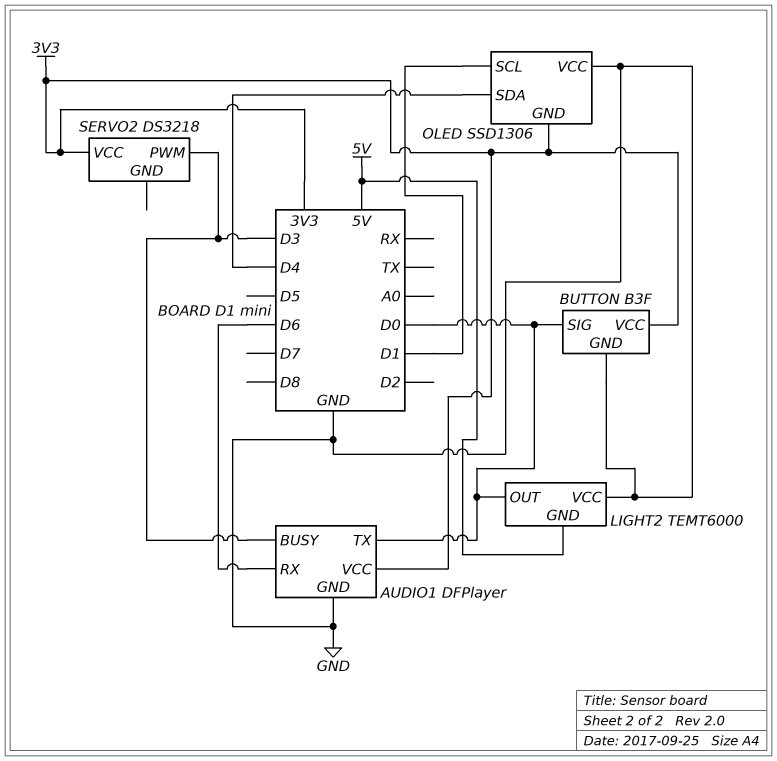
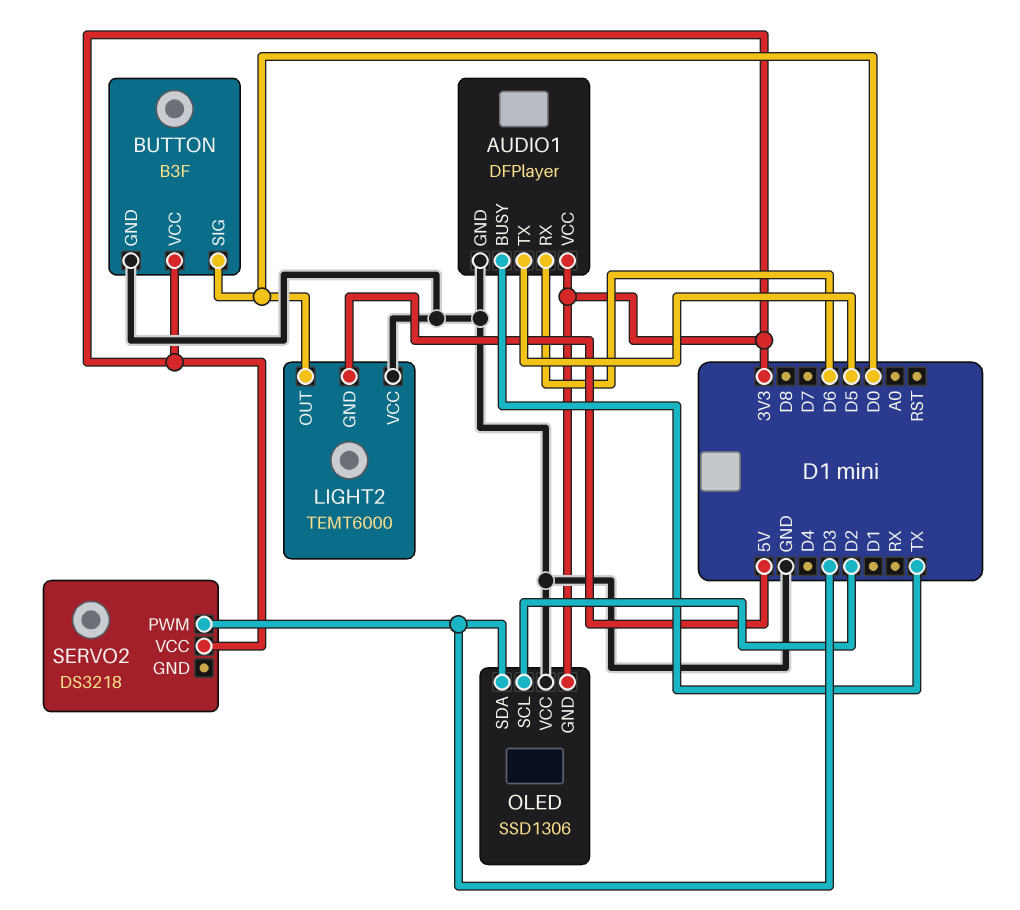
AUDIO1 pin BUSY: D3 -> TX
AUDIO1 pin TX: D0 -> D5
OLED pin SCL: D1 -> D2
OLED pin SDA: D4 -> D3

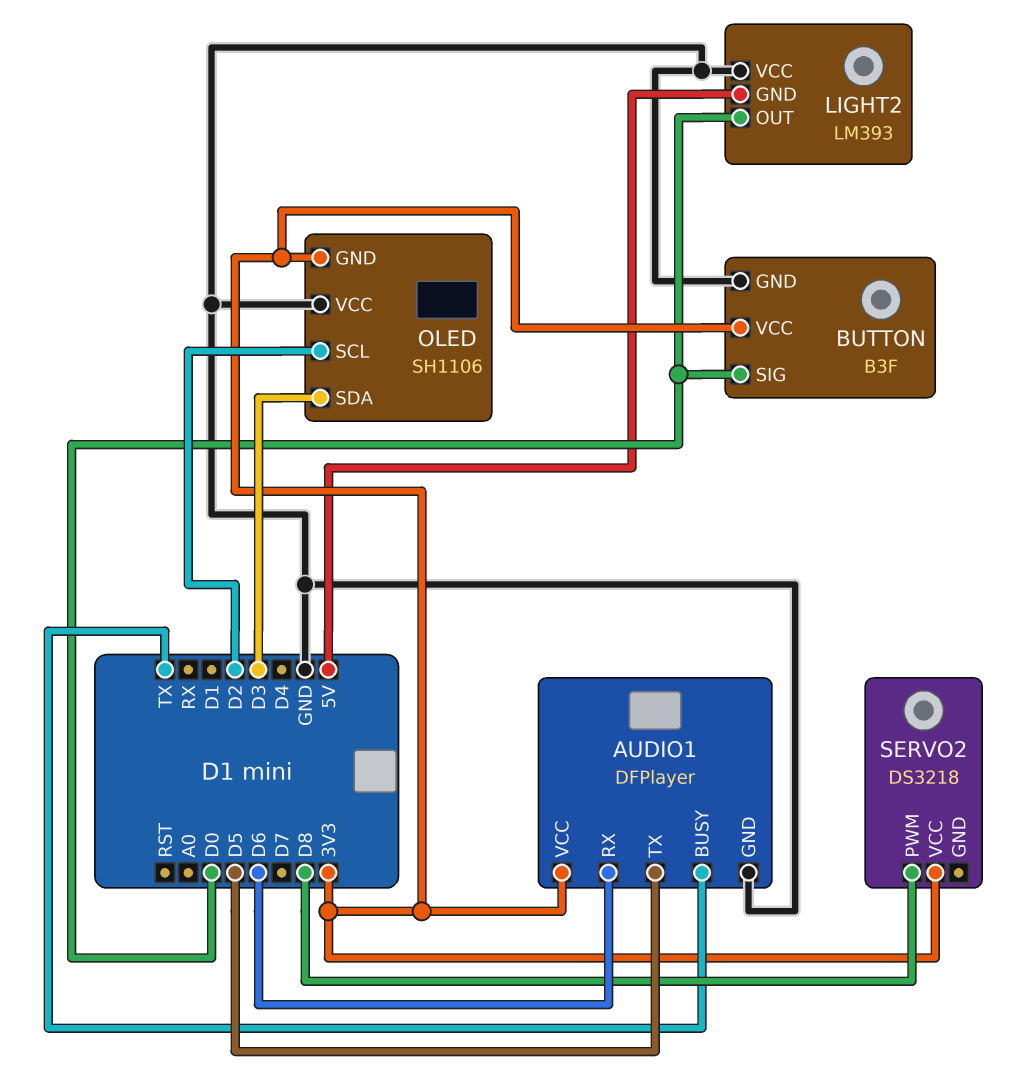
LIGHT2: TEMT6000 -> LM393
OLED: SSD1306 -> SH1106
SERVO2 pin PWM: D3 -> D8

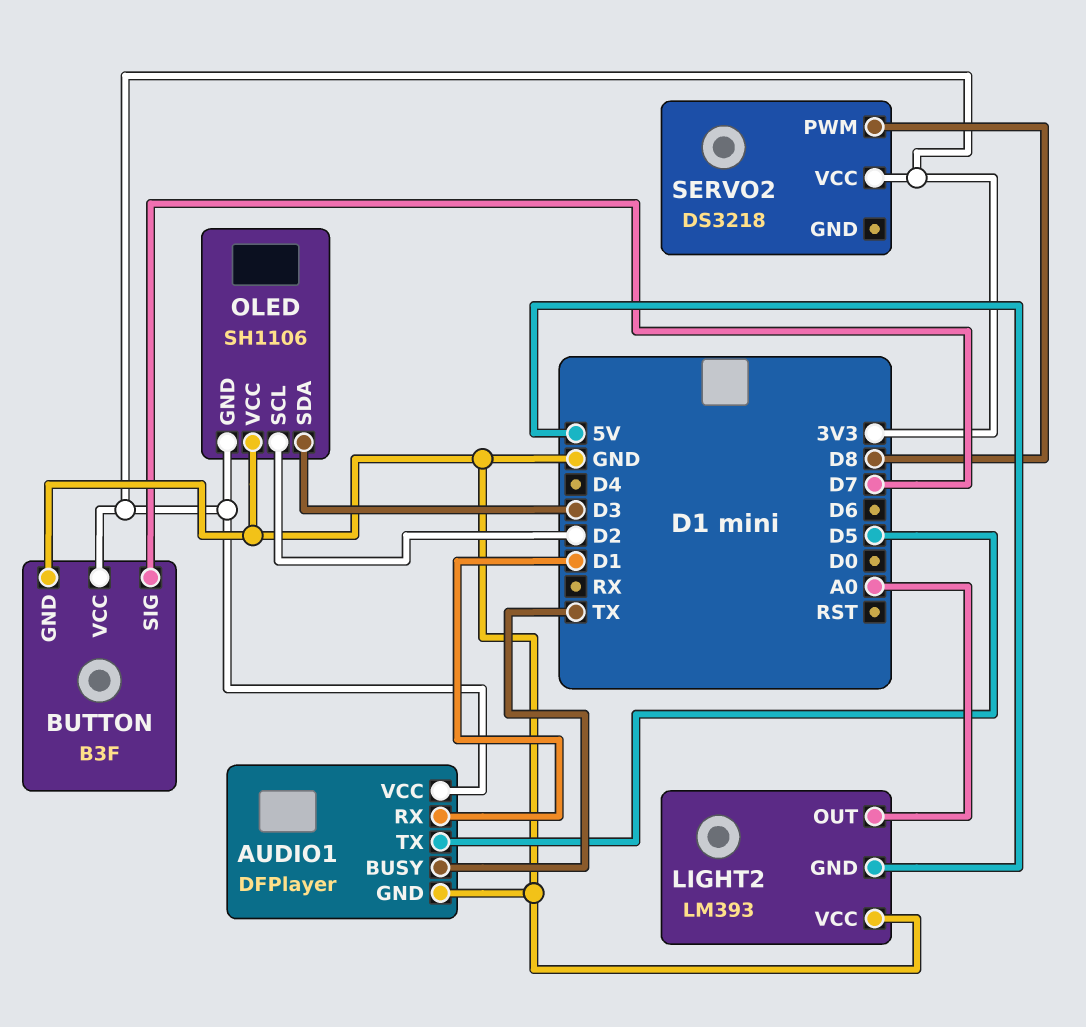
AUDIO1 pin RX: D6 -> D1
BUTTON pin SIG: D0 -> D7
LIGHT2 pin OUT: D0 -> A0

